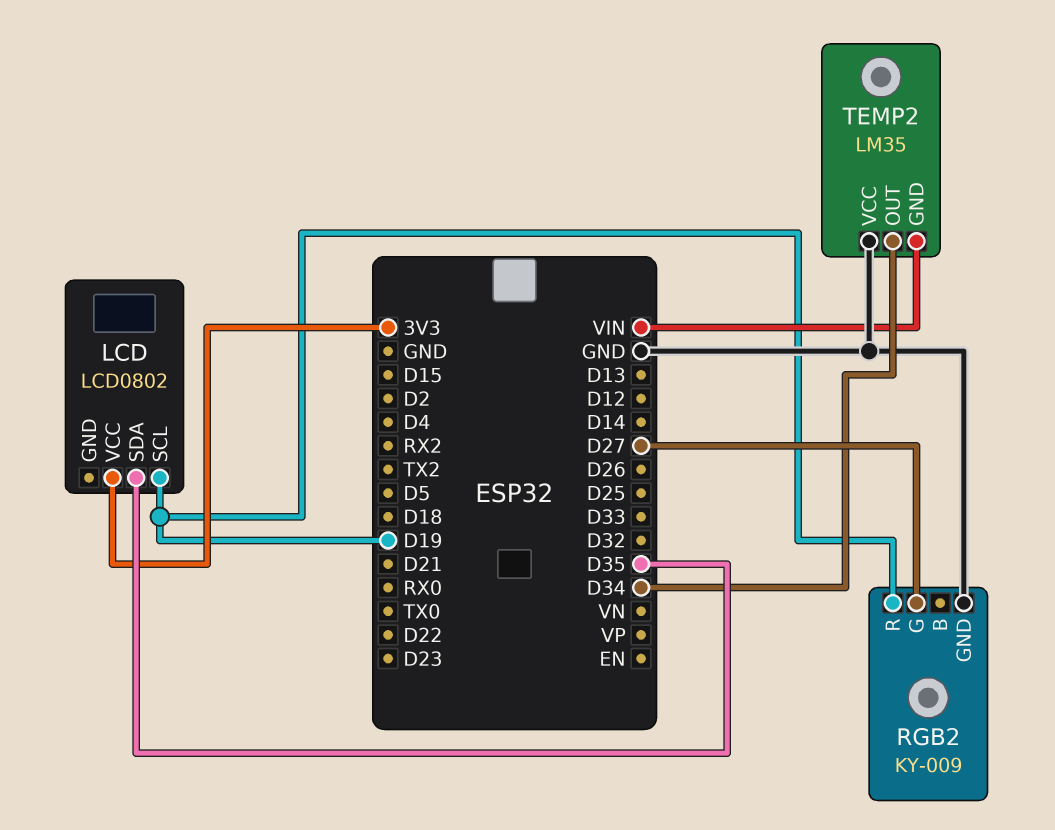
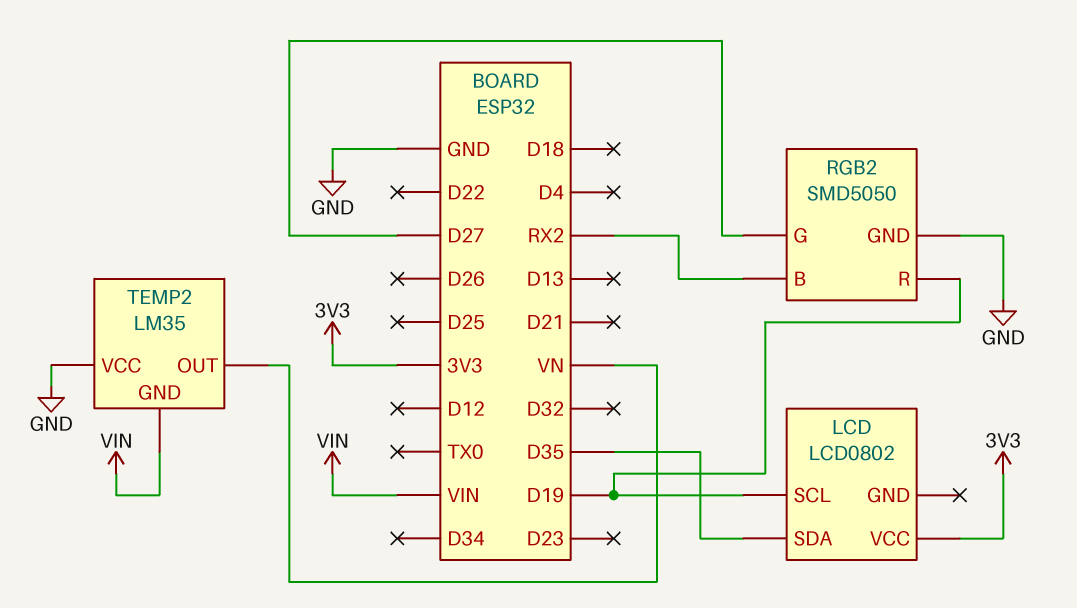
RGB2: KY-009 -> SMD5050
RGB2 pin B: none -> RX2
TEMP2 pin OUT: D34 -> VN

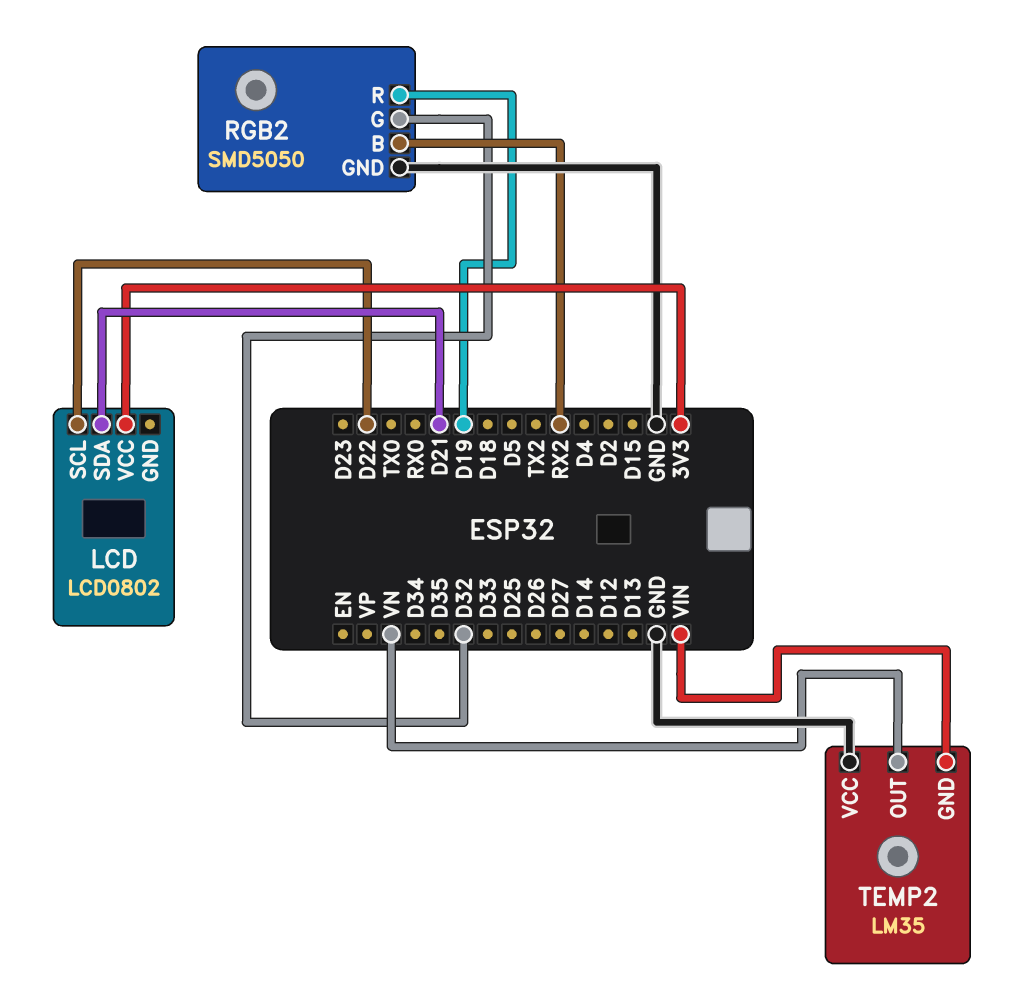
LCD pin SCL: D19 -> D22
LCD pin SDA: D35 -> D21
RGB2 pin G: D27 -> D32

